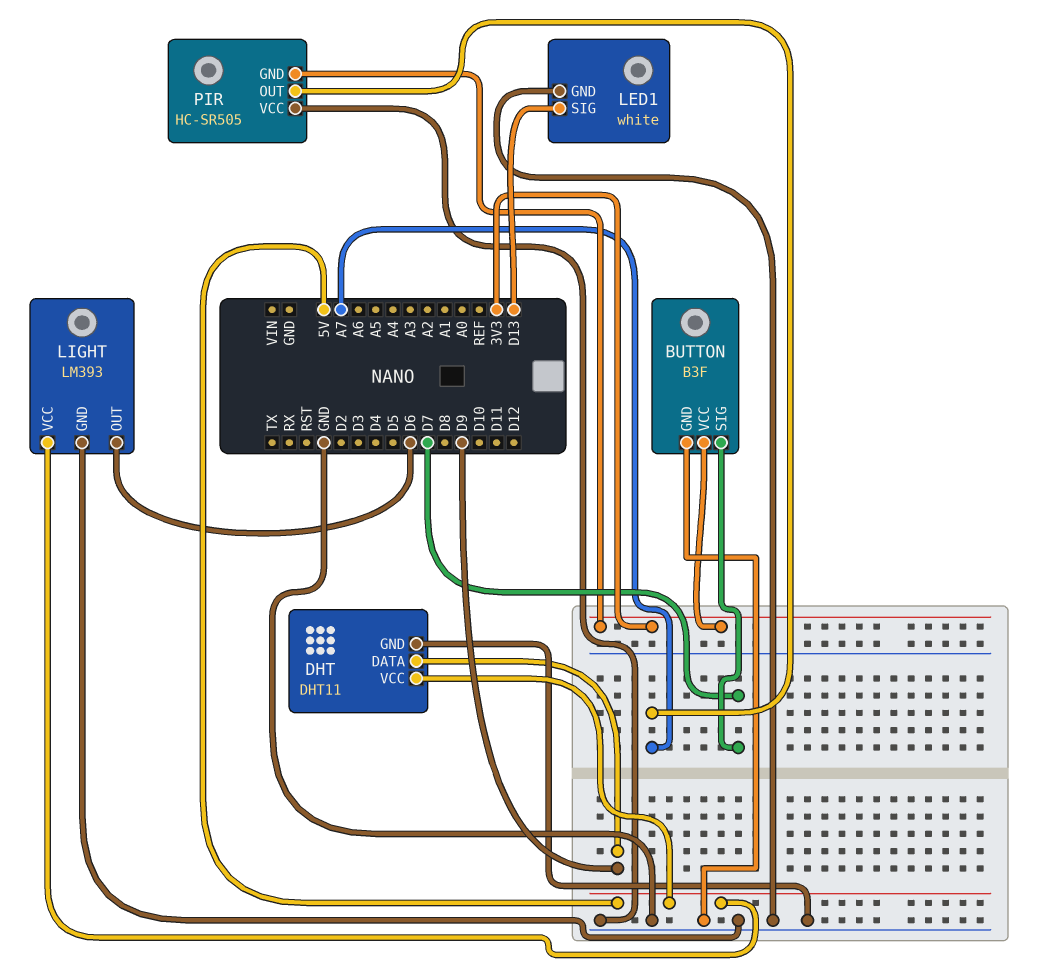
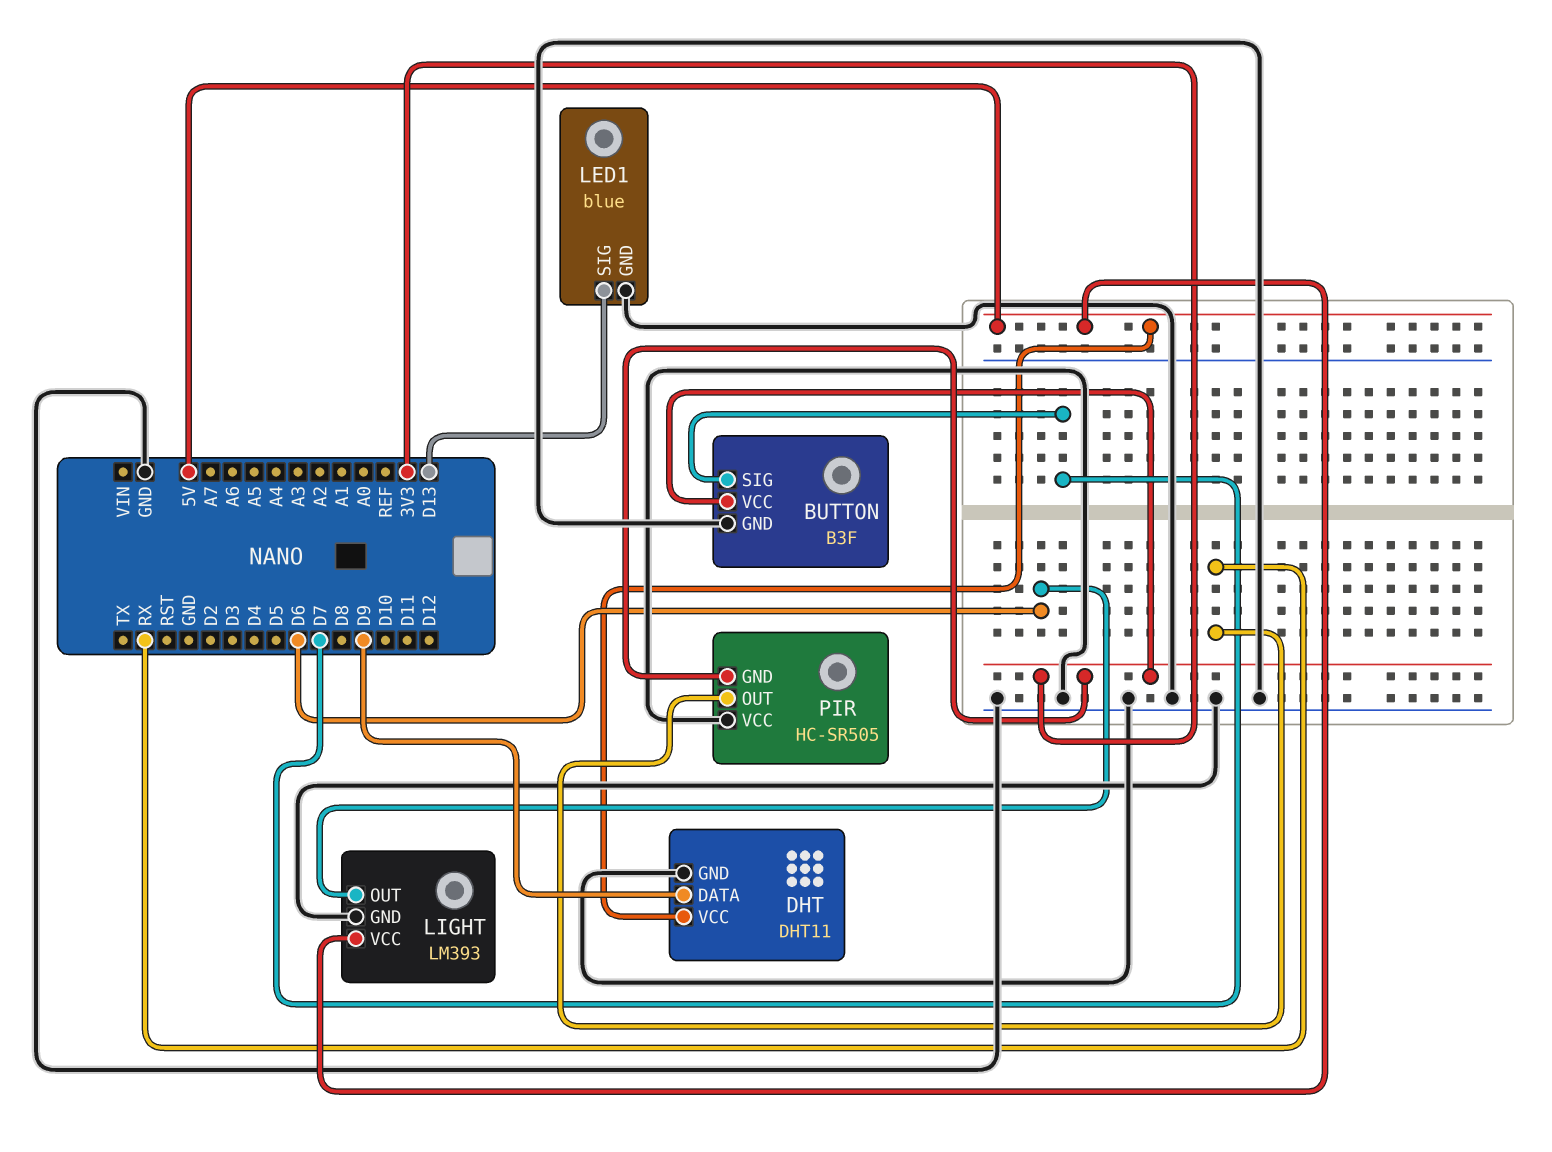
LED1: white -> blue
PIR pin OUT: A7 -> RX

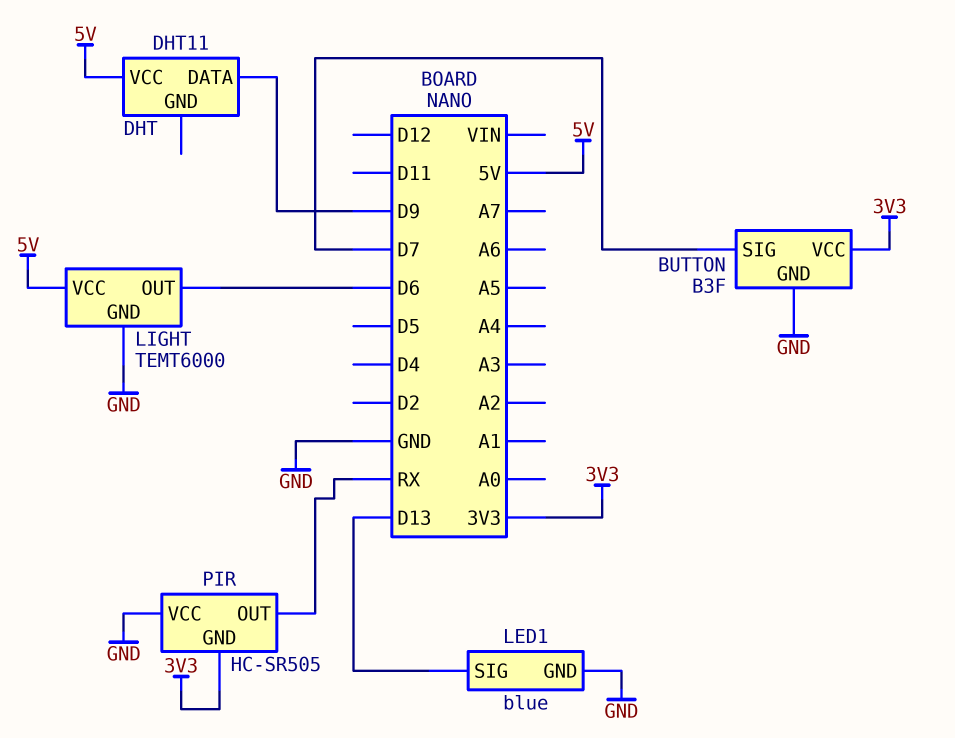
DHT pin GND: GND -> none
LIGHT: LM393 -> TEMT6000

